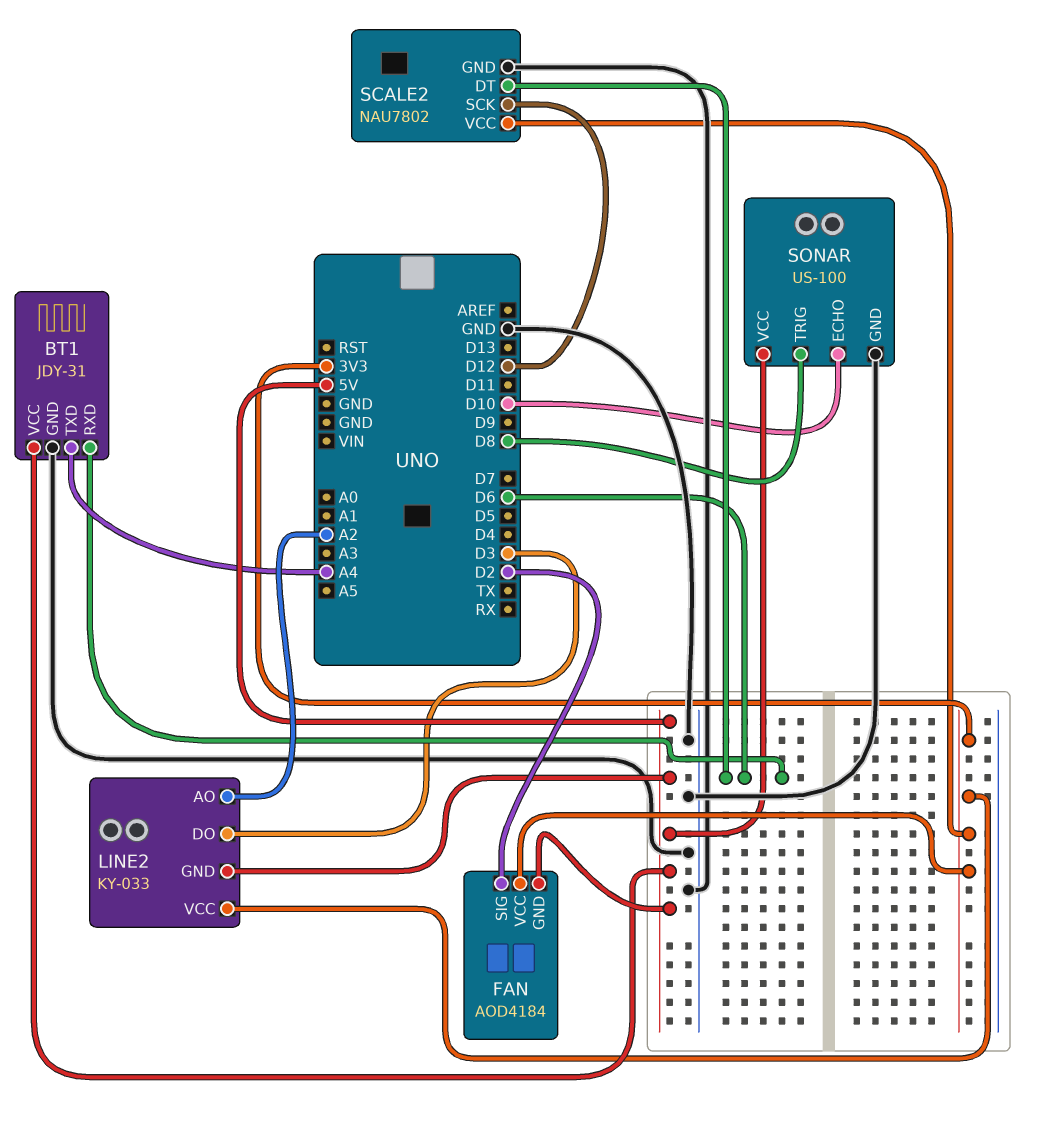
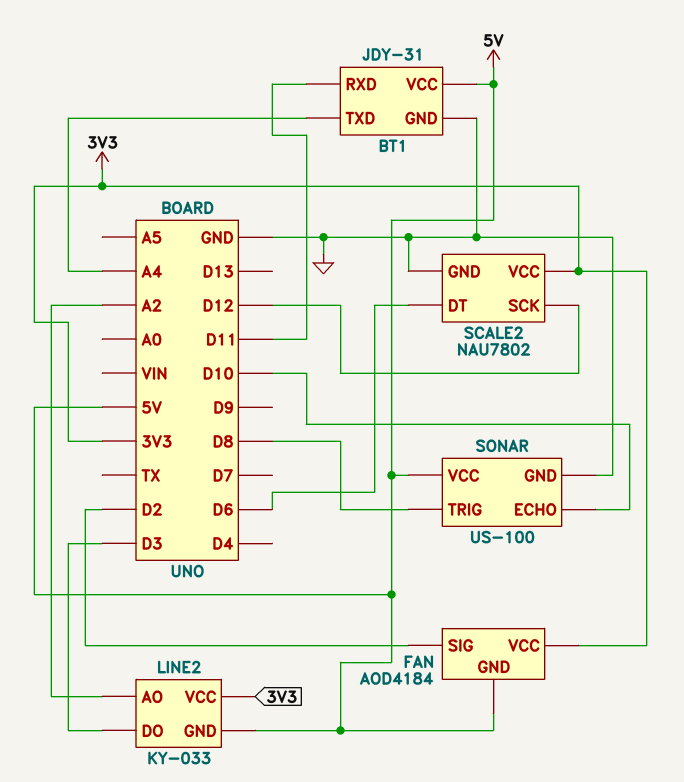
BT1 pin RXD: D6 -> D11

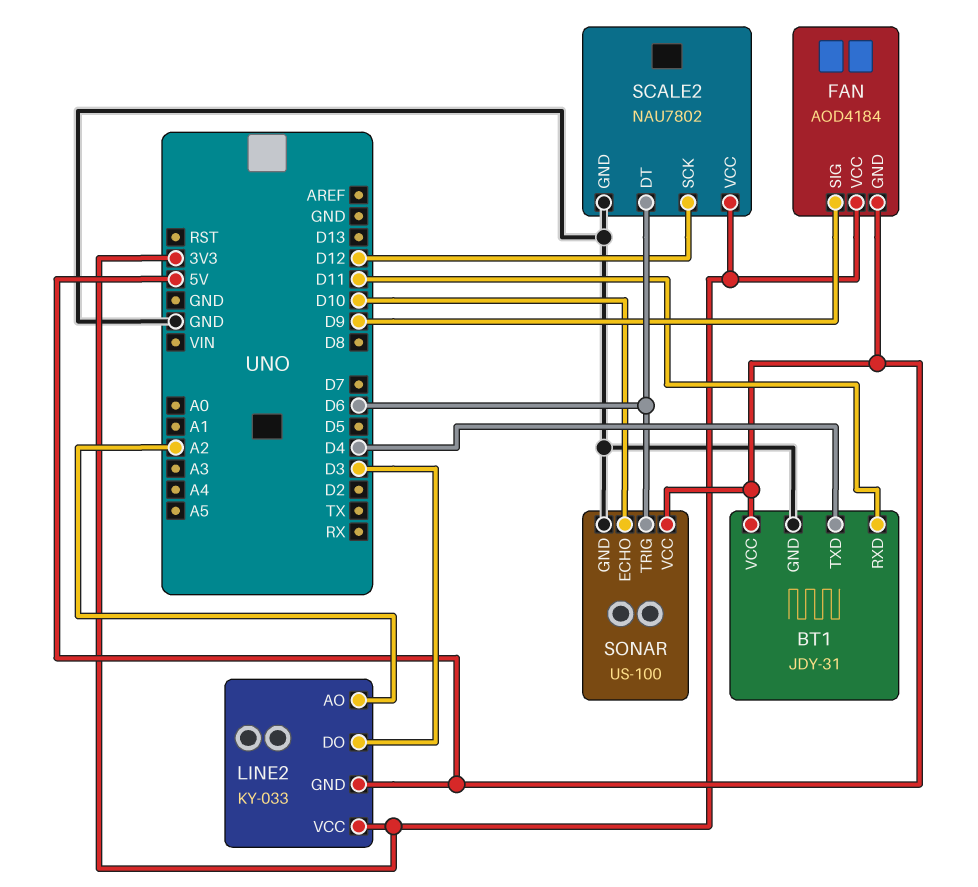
BT1 pin TXD: A4 -> D4
FAN pin SIG: D2 -> D9
SONAR pin TRIG: D8 -> D6

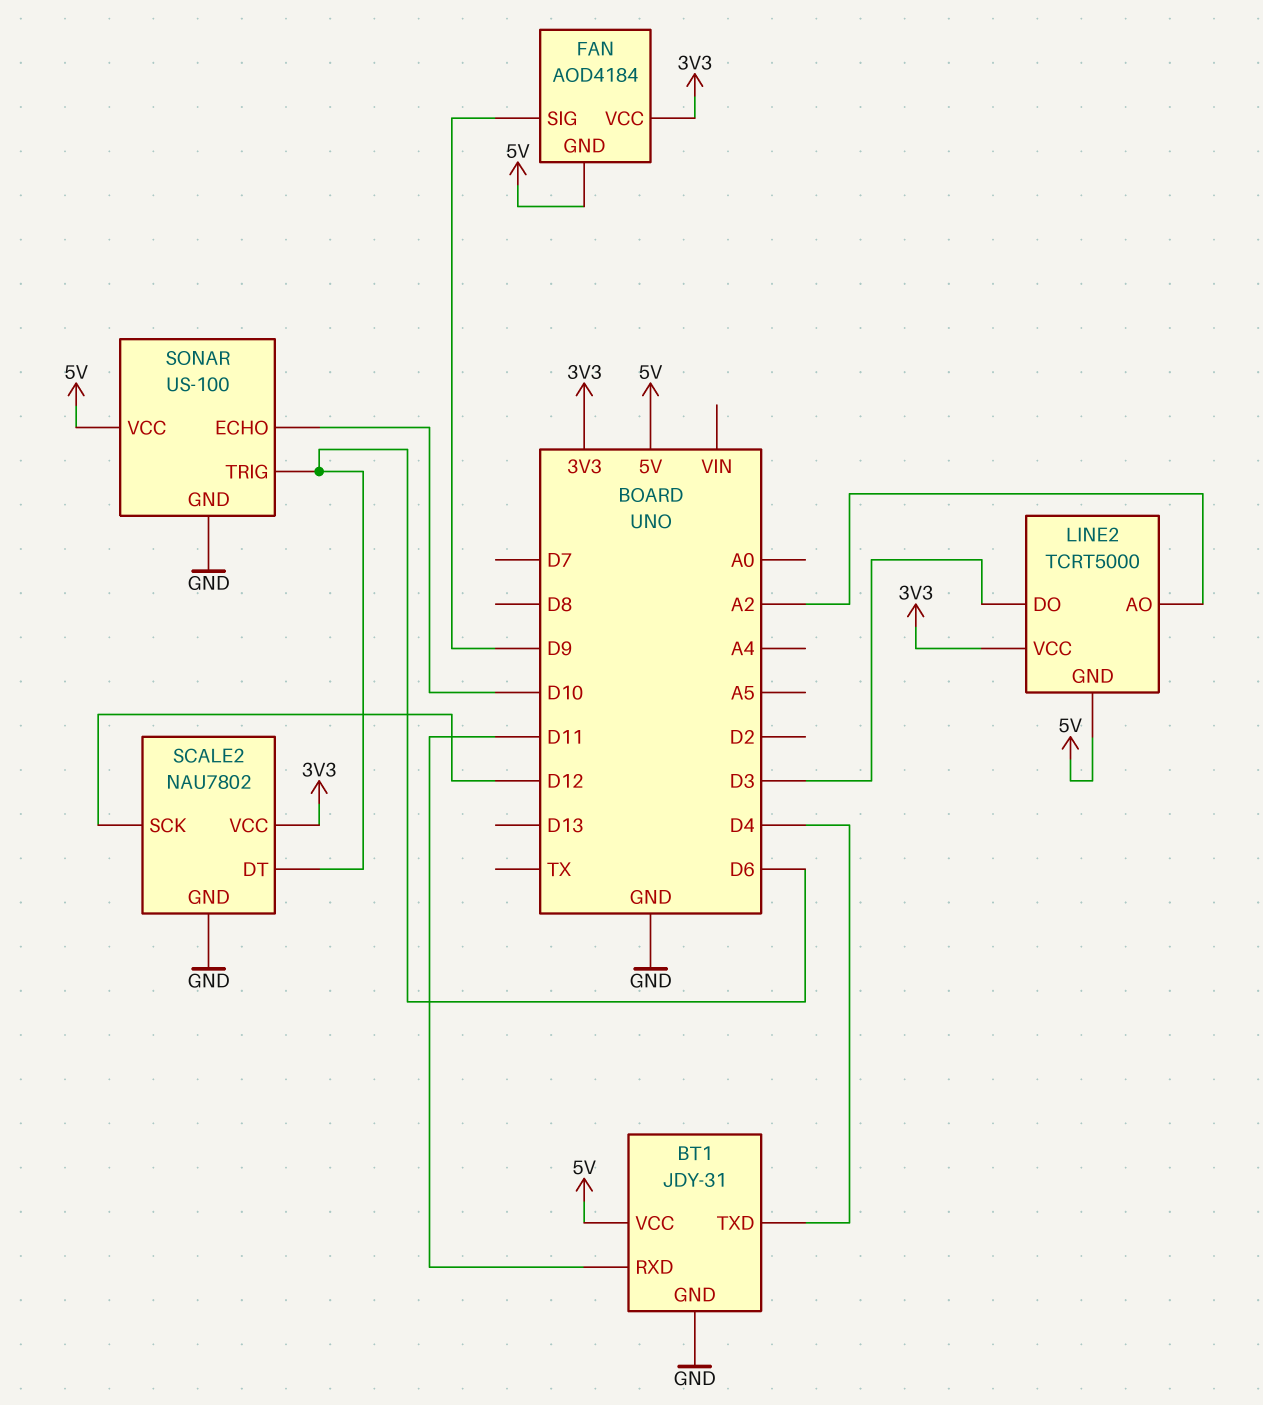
LINE2: KY-033 -> TCRT5000

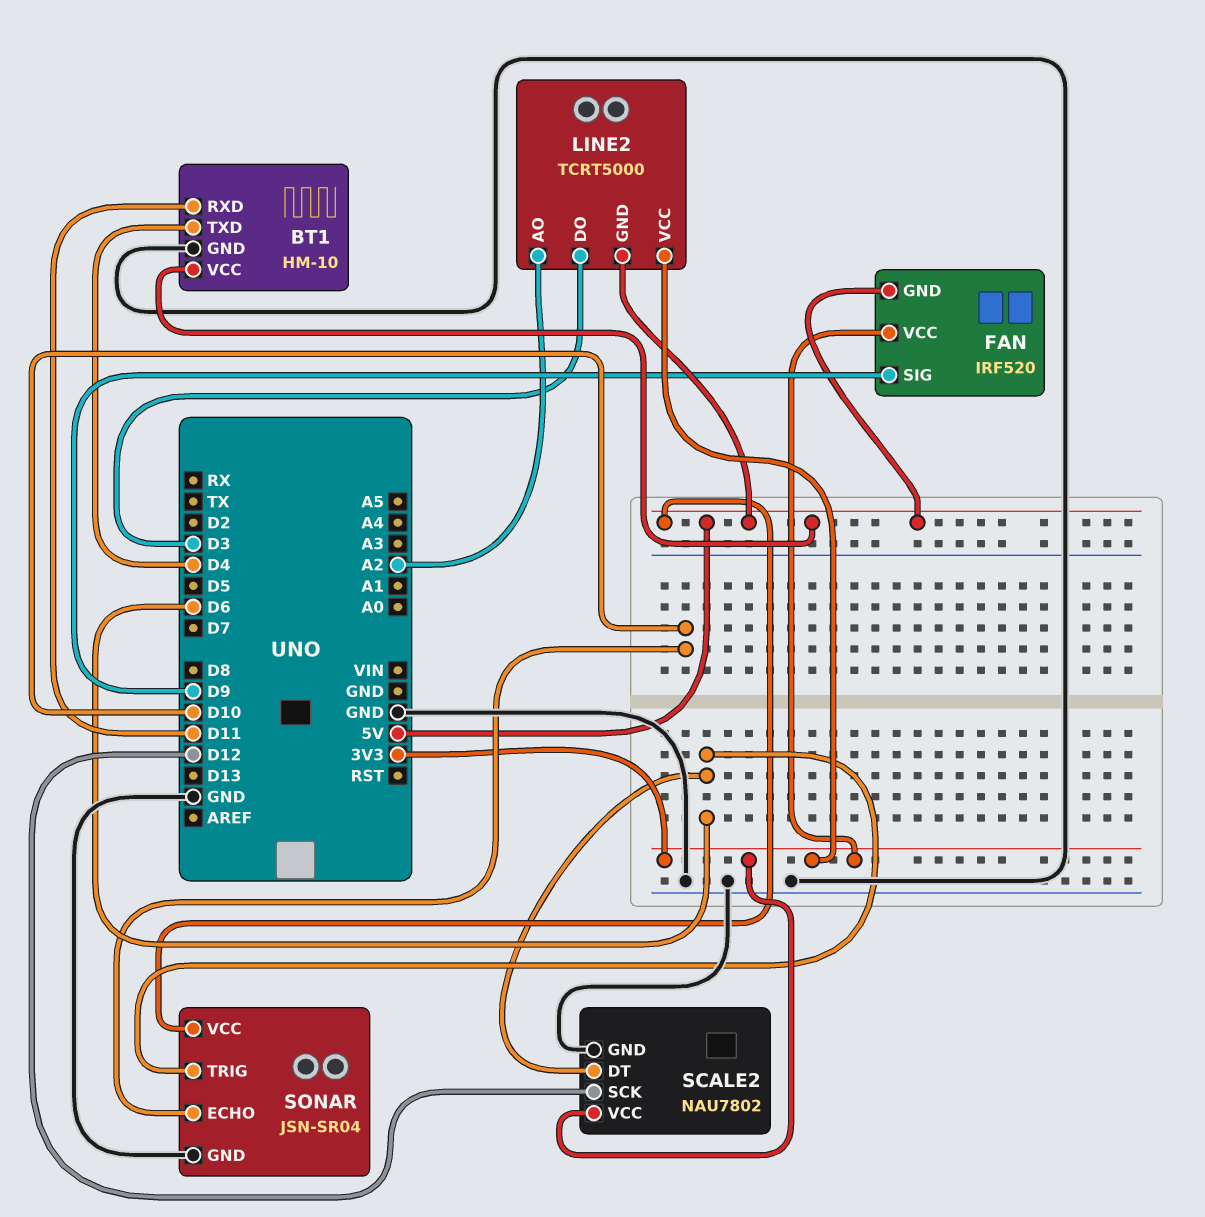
BT1: JDY-31 -> HM-10
FAN: AOD4184 -> IRF520
SONAR: US-100 -> JSN-SR04

